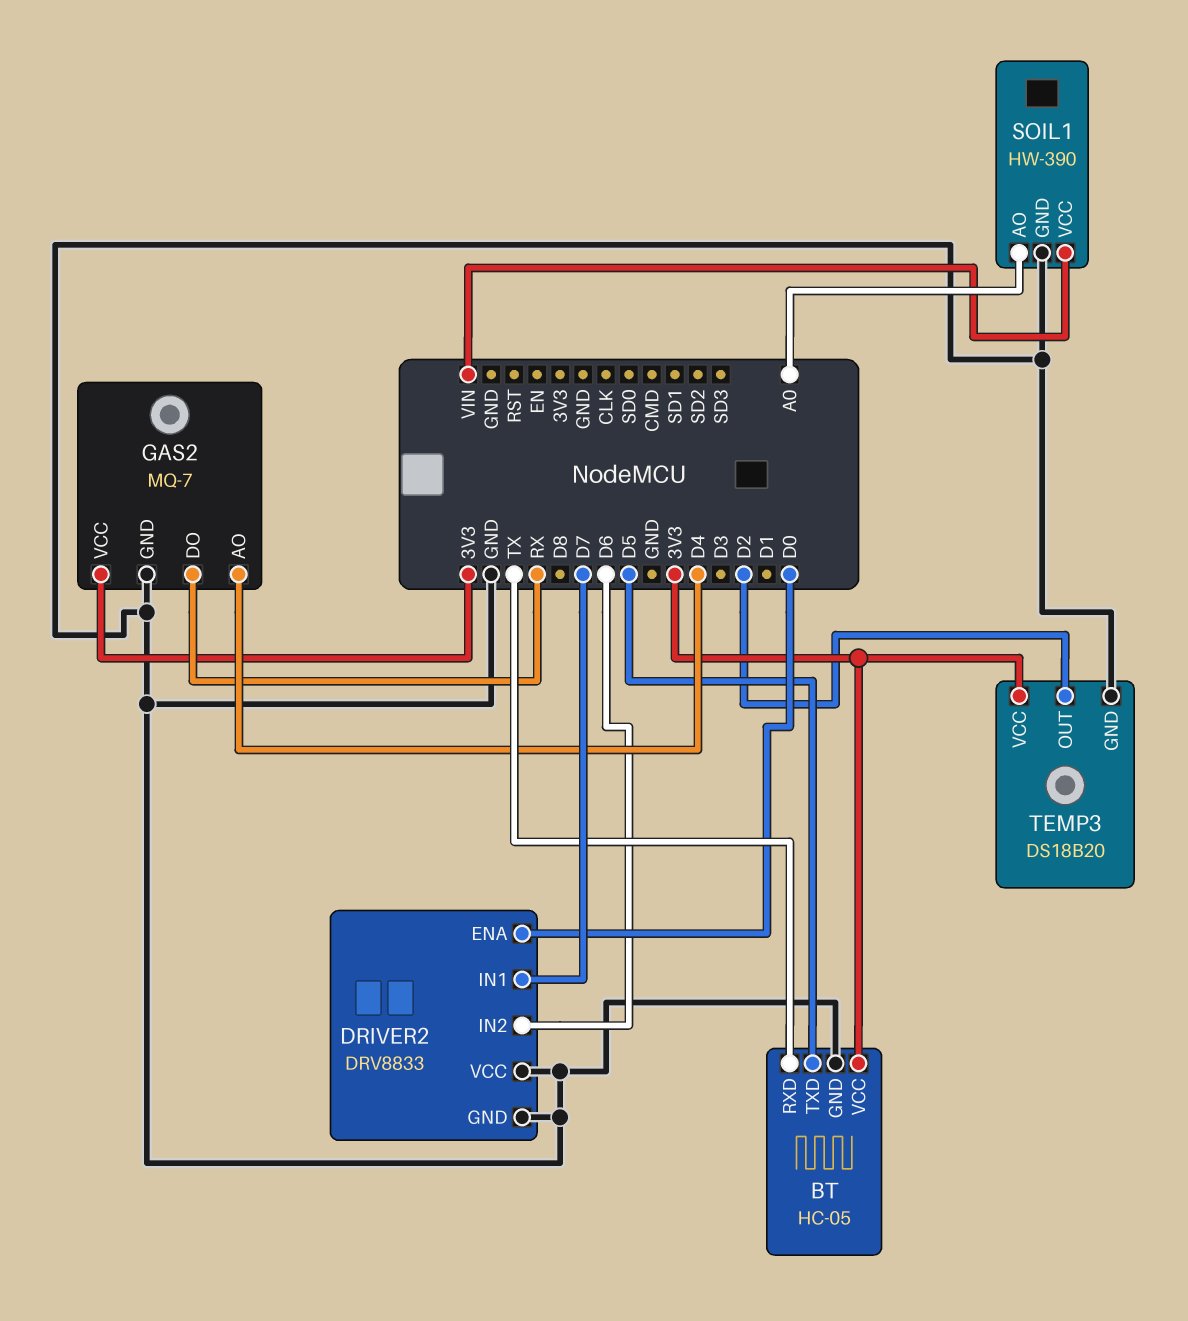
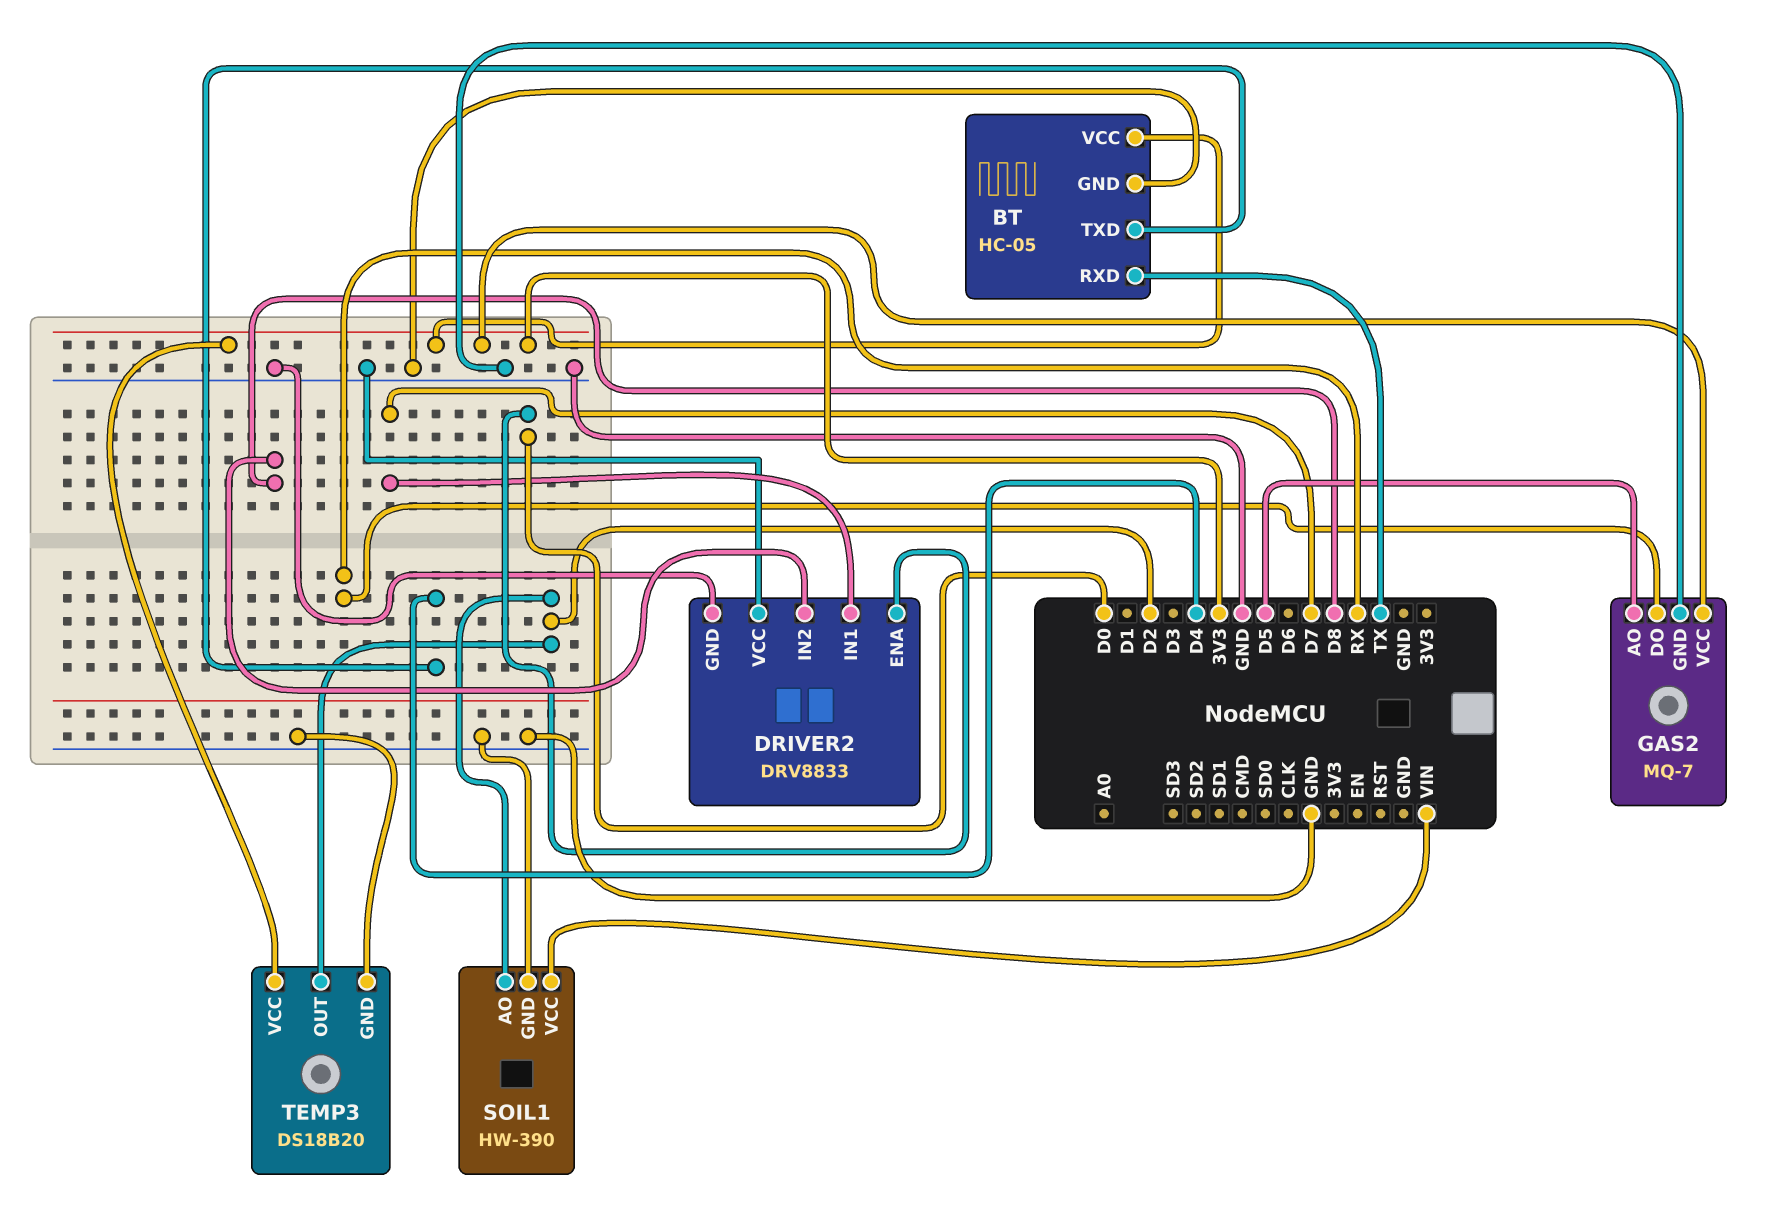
BT pin TXD: D5 -> D4
DRIVER2 pin IN2: D6 -> D8
GAS2 pin AO: D4 -> D5
SOIL1 pin AO: A0 -> D2

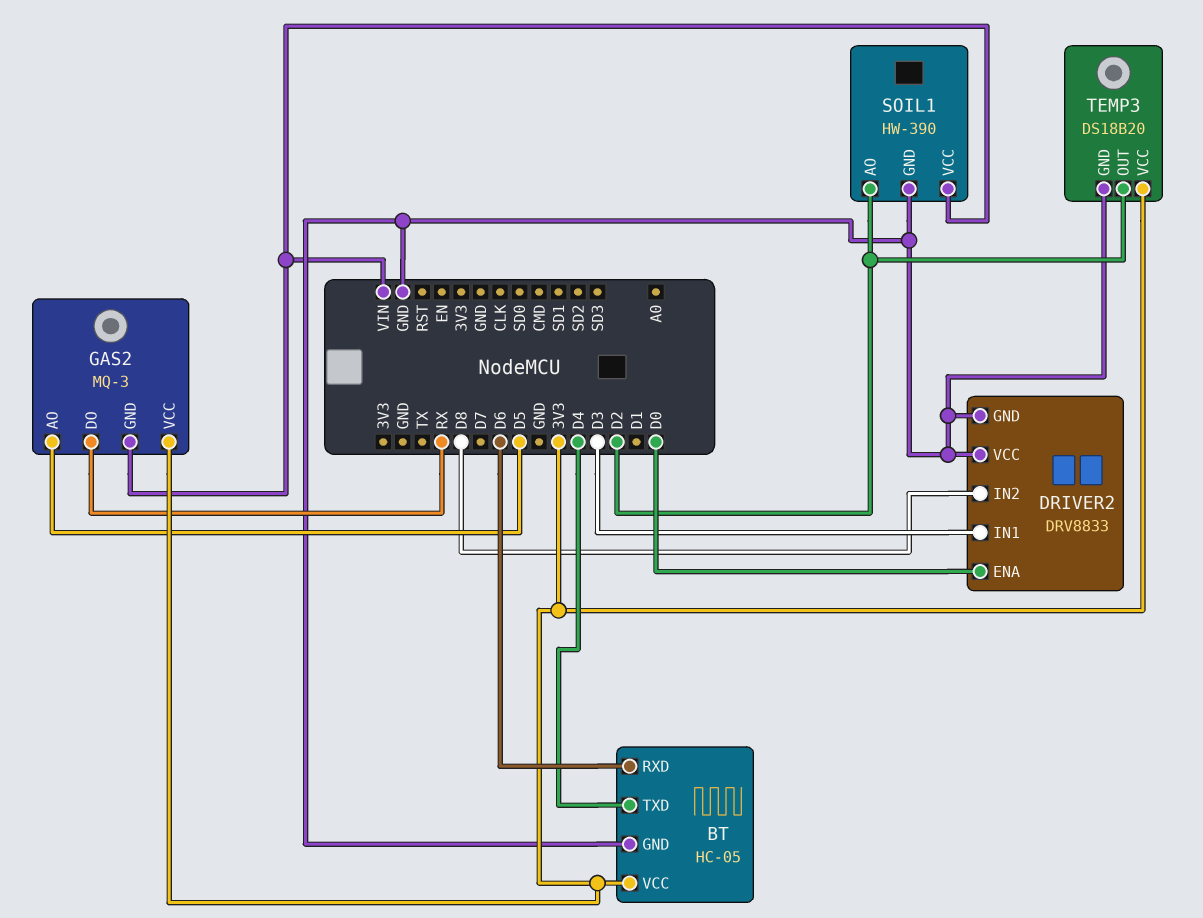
BT pin RXD: TX -> D6
DRIVER2 pin IN1: D7 -> D3
GAS2: MQ-7 -> MQ-3
GAS2 pin GND: GND -> VIN

